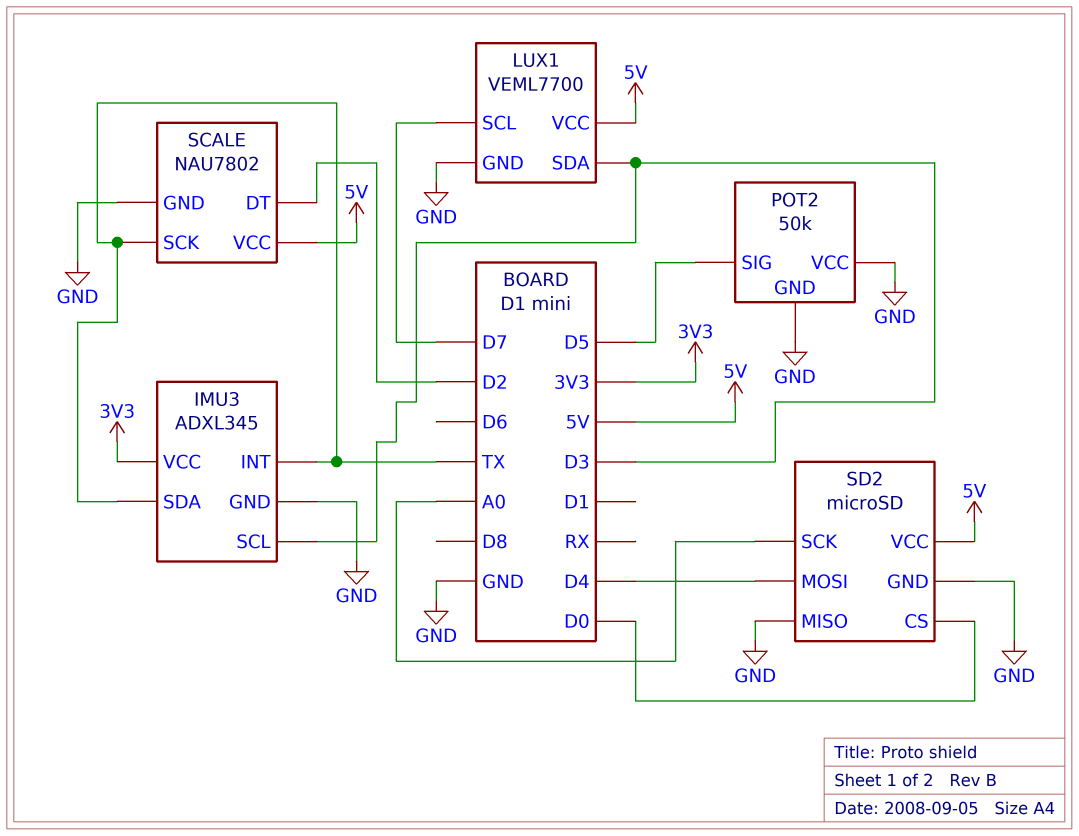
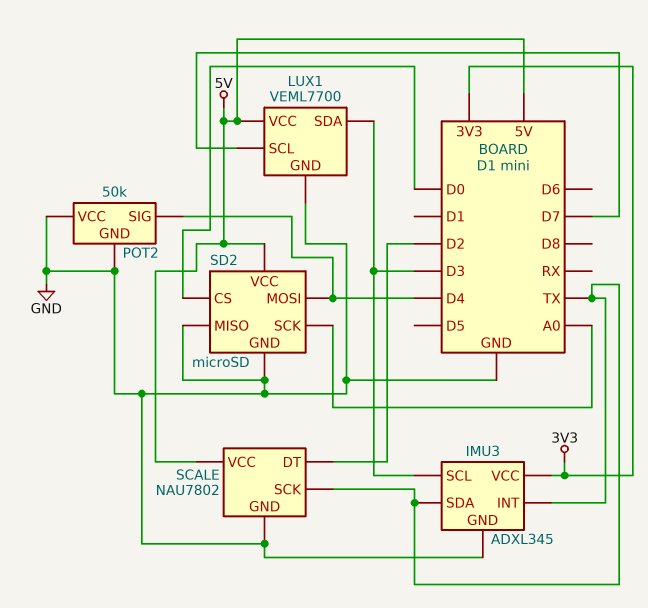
POT2 pin SIG: D5 -> D4

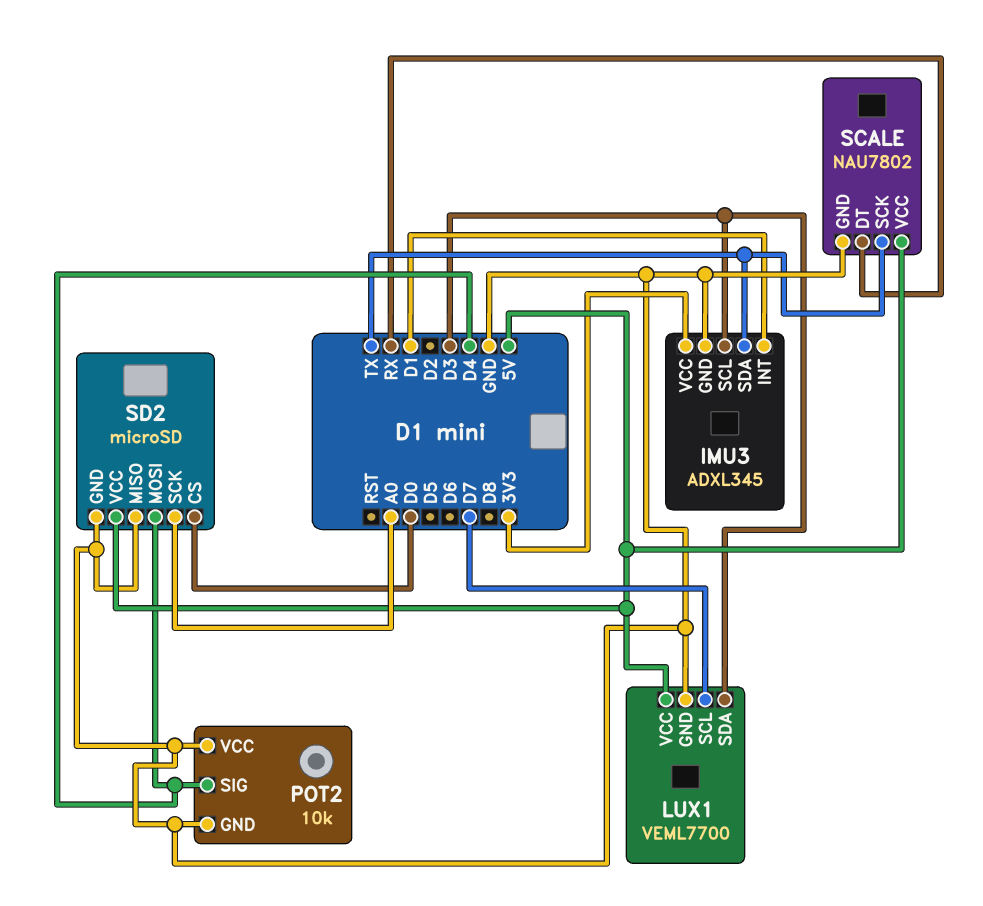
IMU3 pin INT: TX -> D1
POT2: 50k -> 10k
SCALE pin DT: D2 -> RX

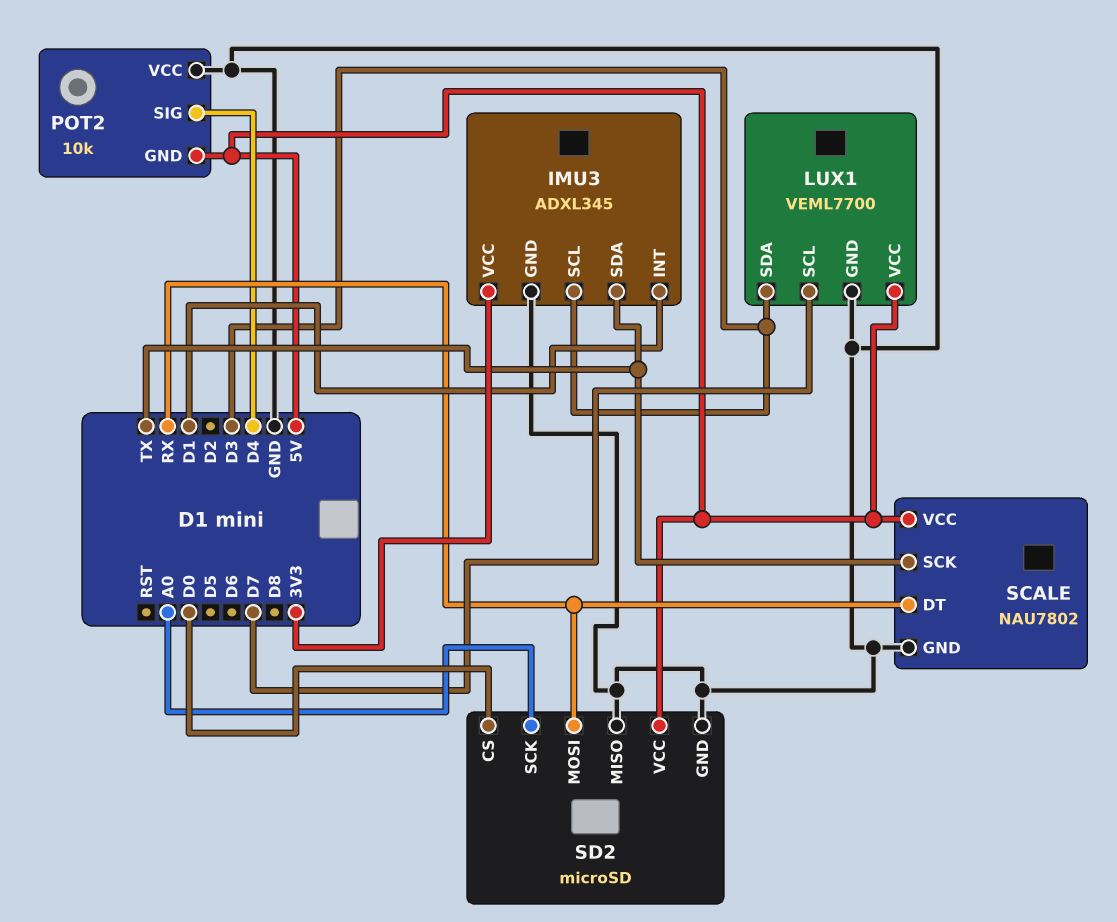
POT2 pin GND: GND -> 5V
SD2 pin MOSI: D4 -> RX

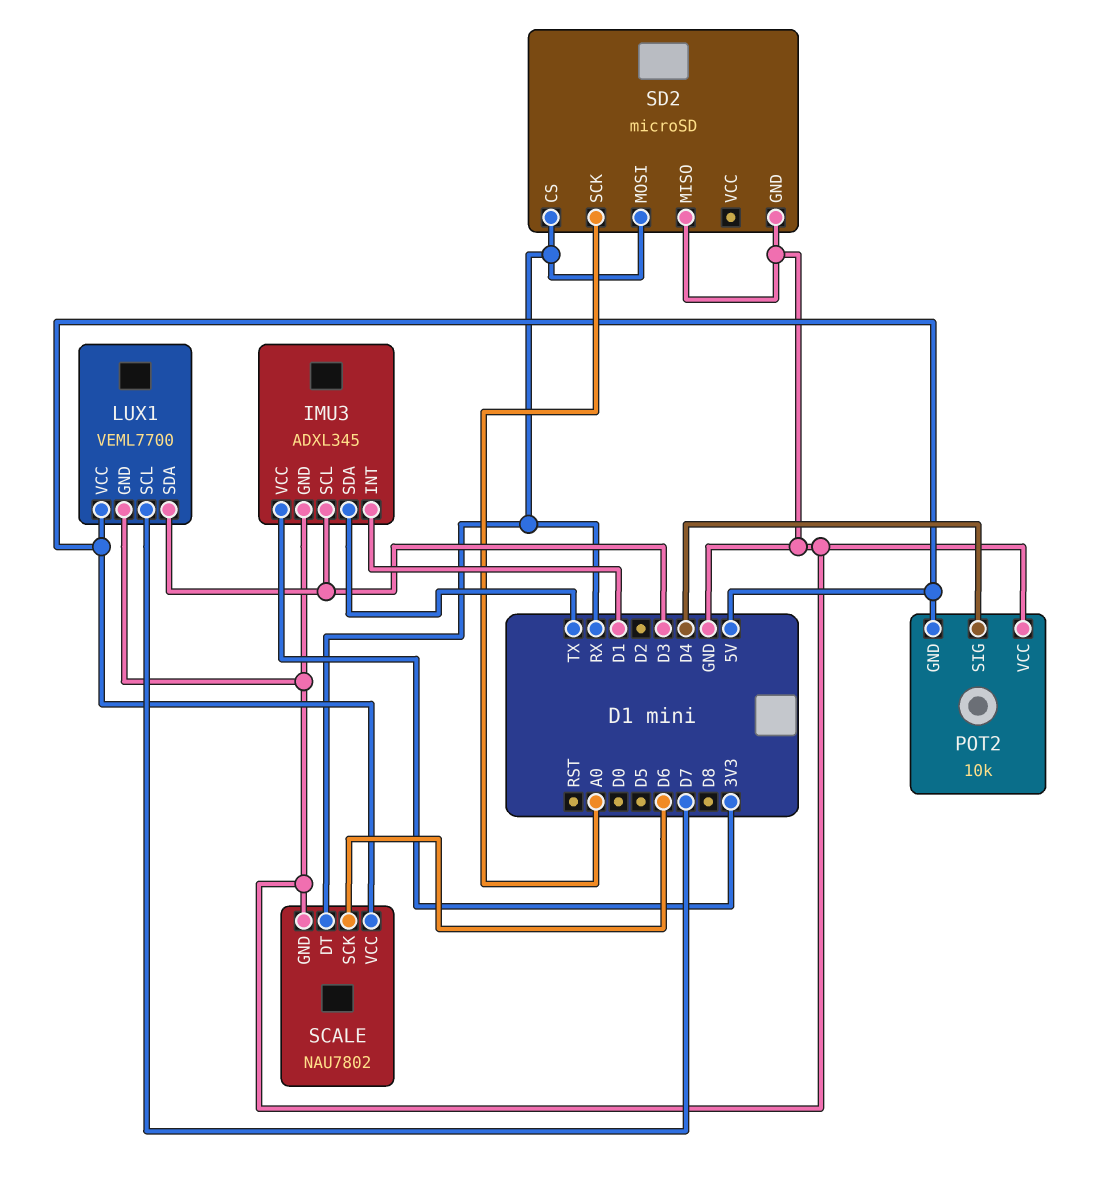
SCALE pin SCK: TX -> D6
SD2 pin CS: D0 -> RX
SD2 pin VCC: 5V -> none

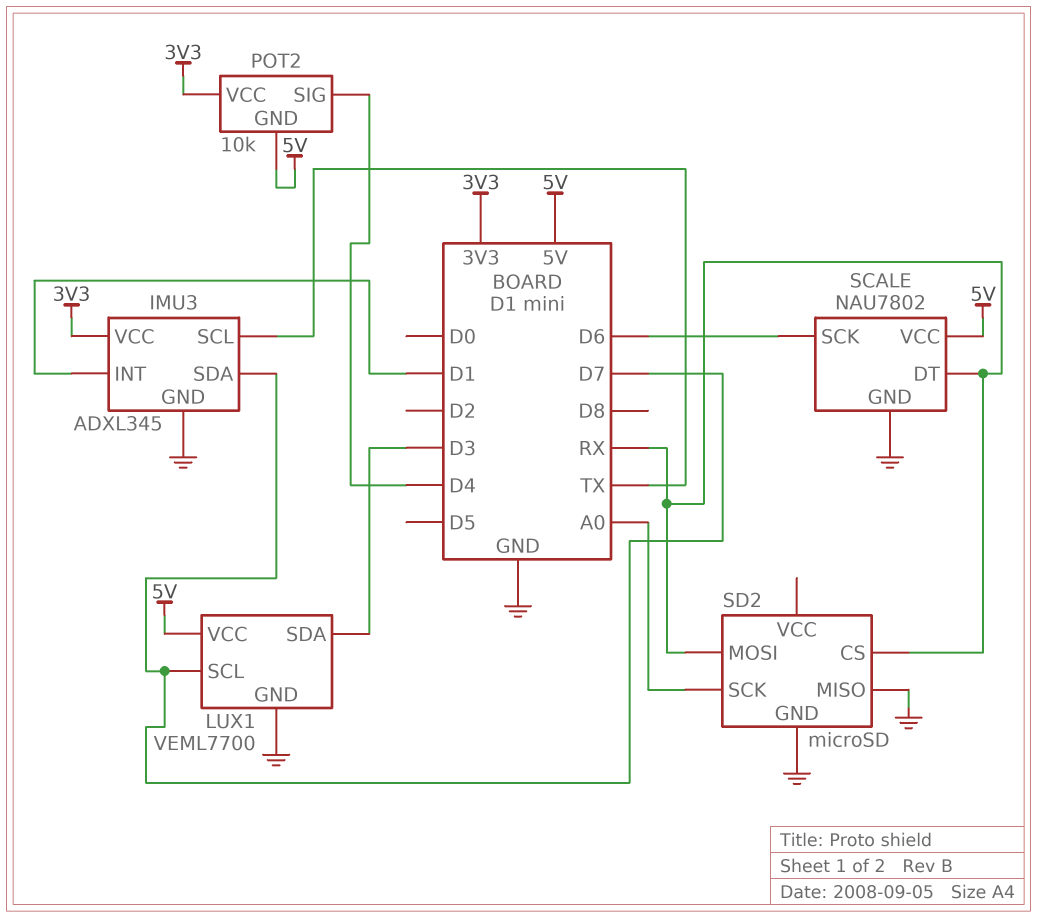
IMU3 pin SCL: D3 -> TX
IMU3 pin SDA: TX -> D7
POT2 pin VCC: GND -> 3V3

